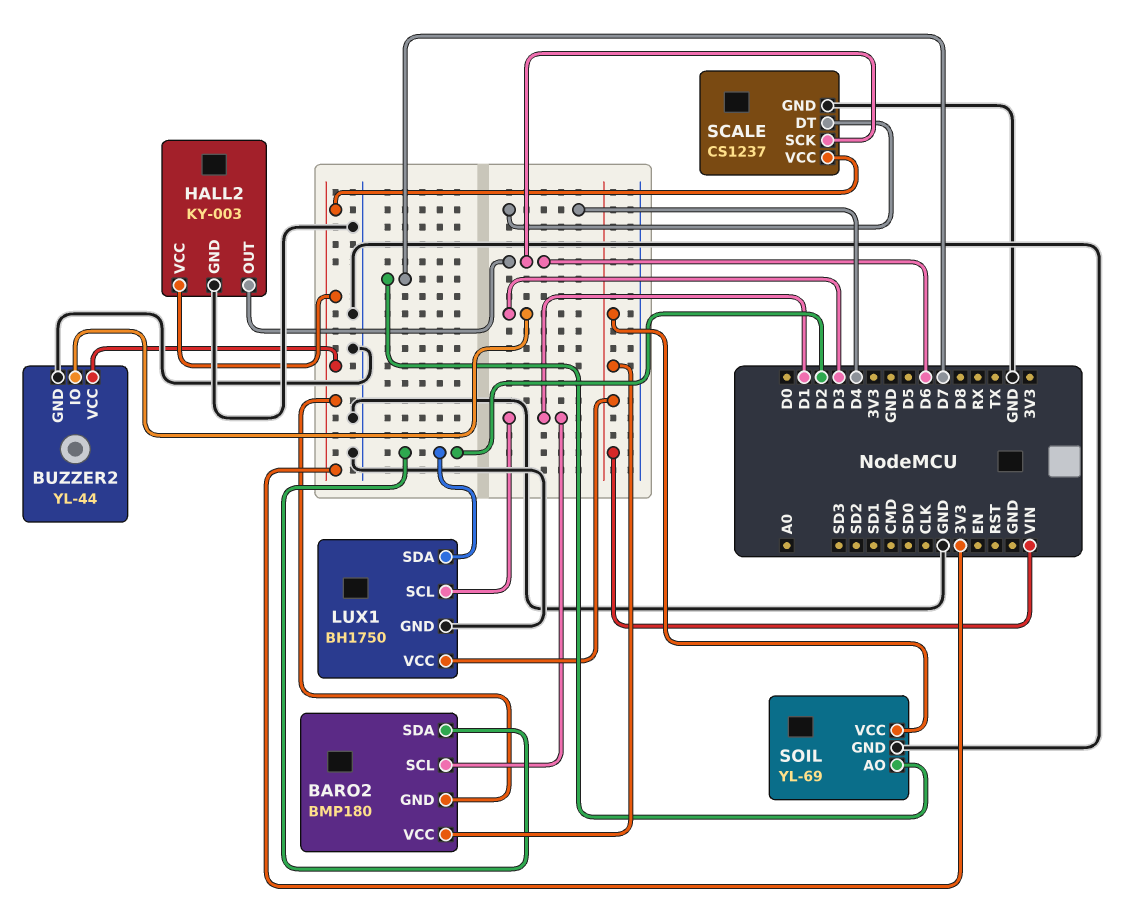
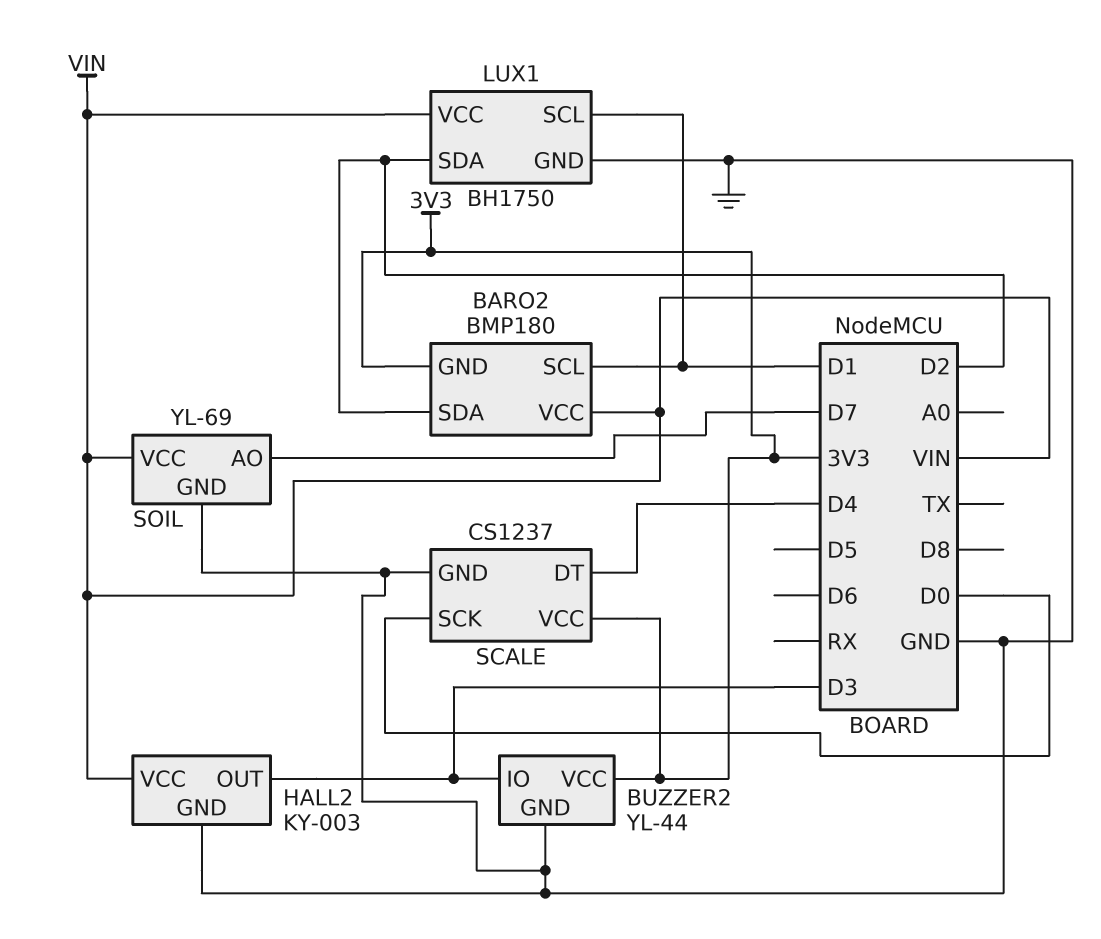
HALL2 pin OUT: D6 -> D3
HALL2 pin VCC: 3V3 -> VIN
SCALE pin SCK: D6 -> D0

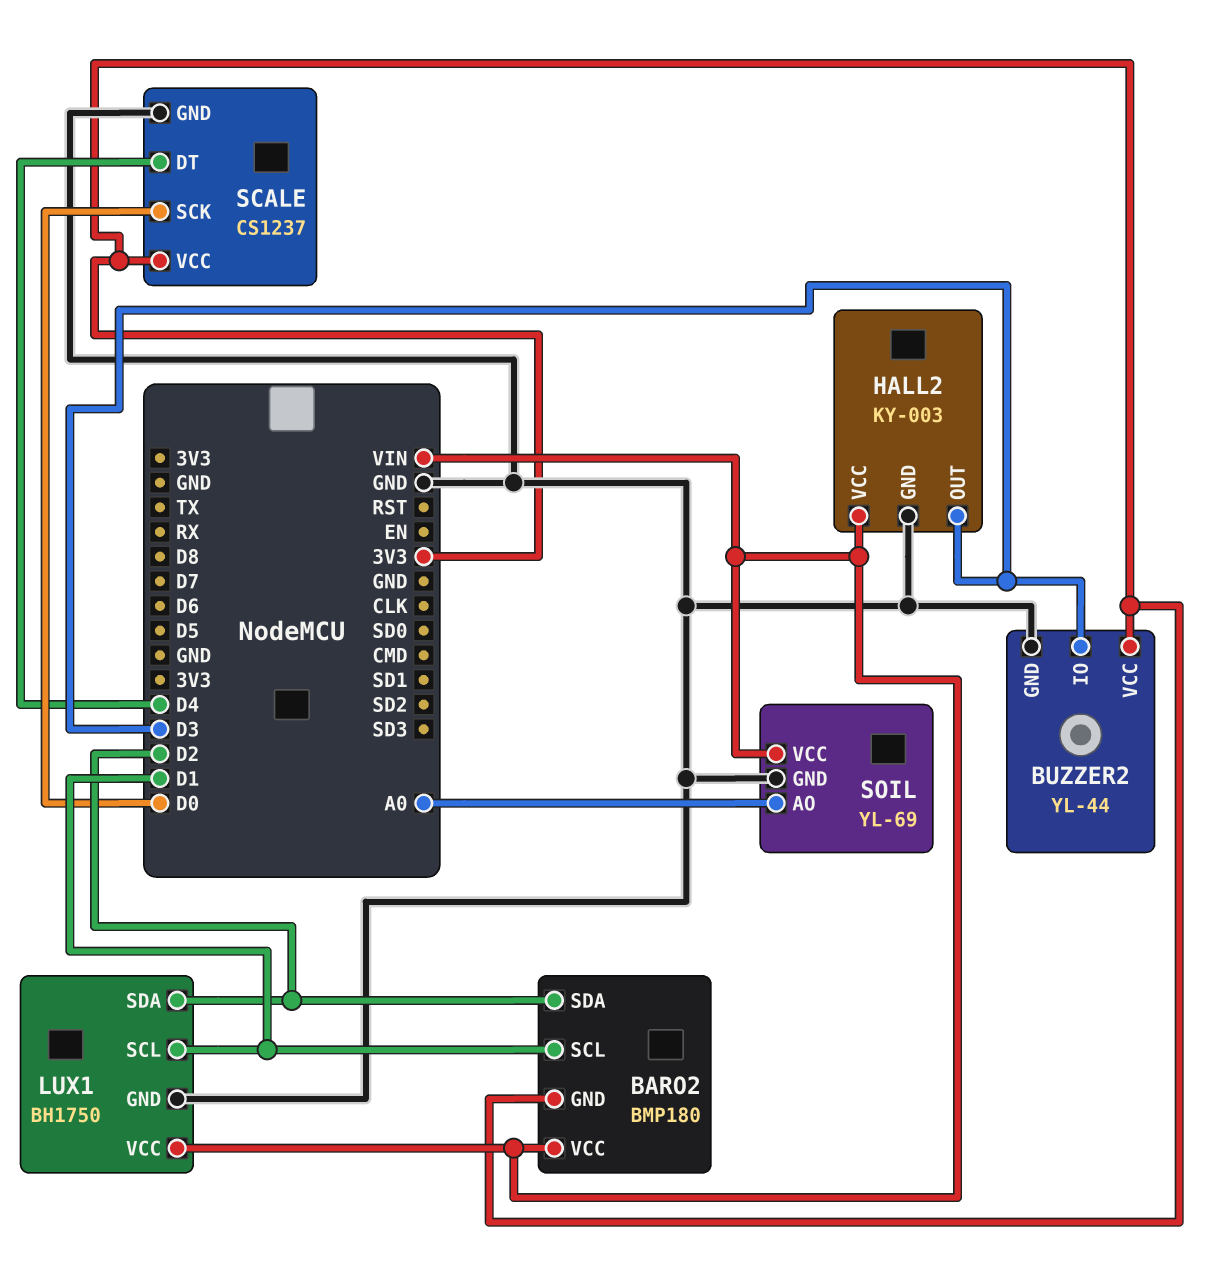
SOIL pin AO: D7 -> A0

